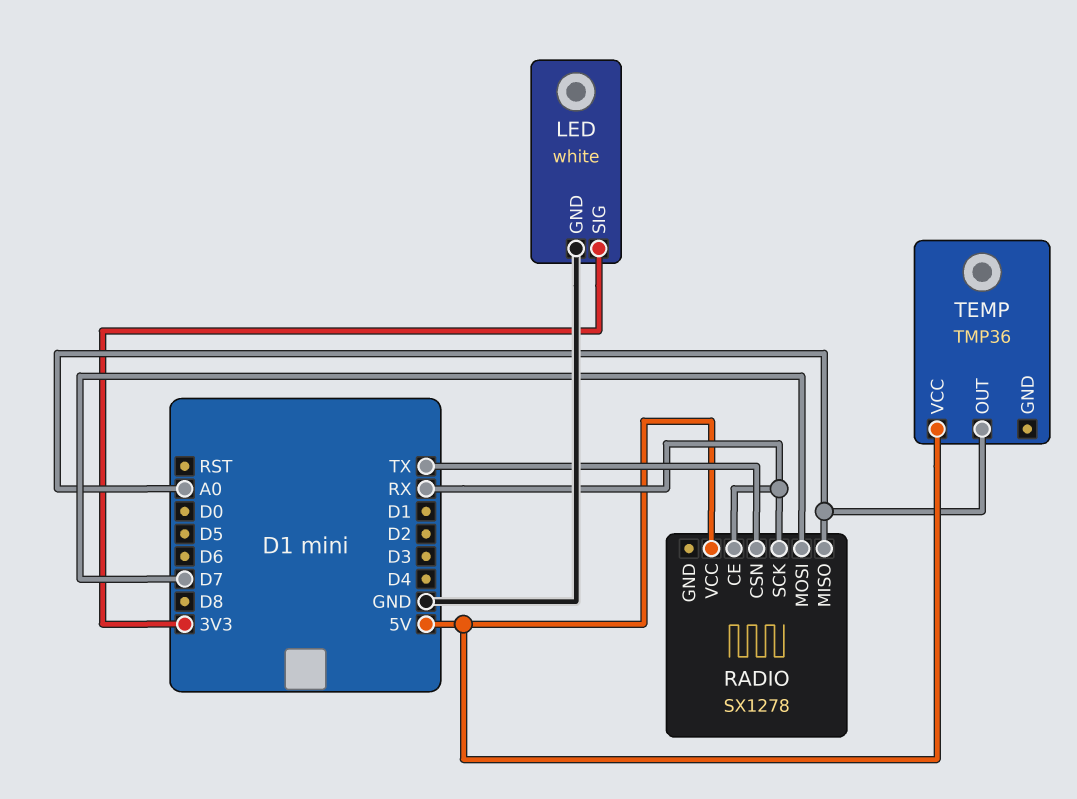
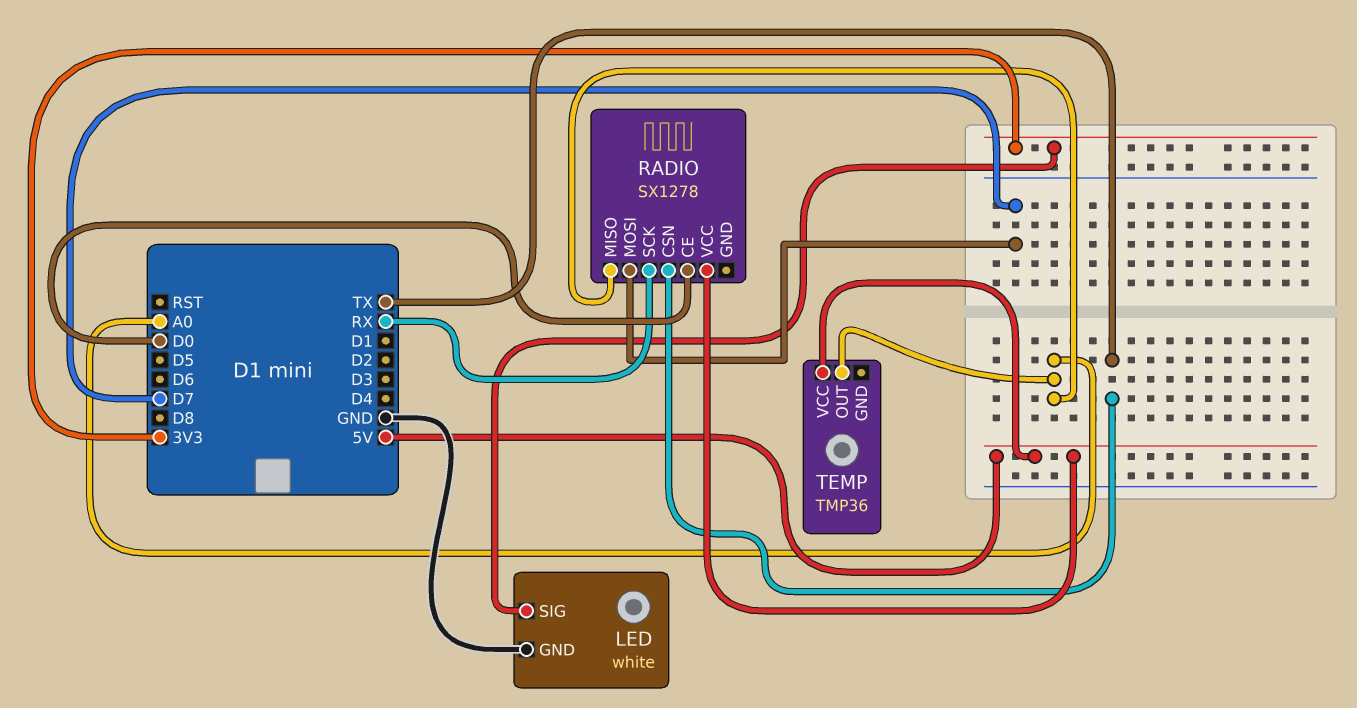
RADIO pin CE: RX -> D0

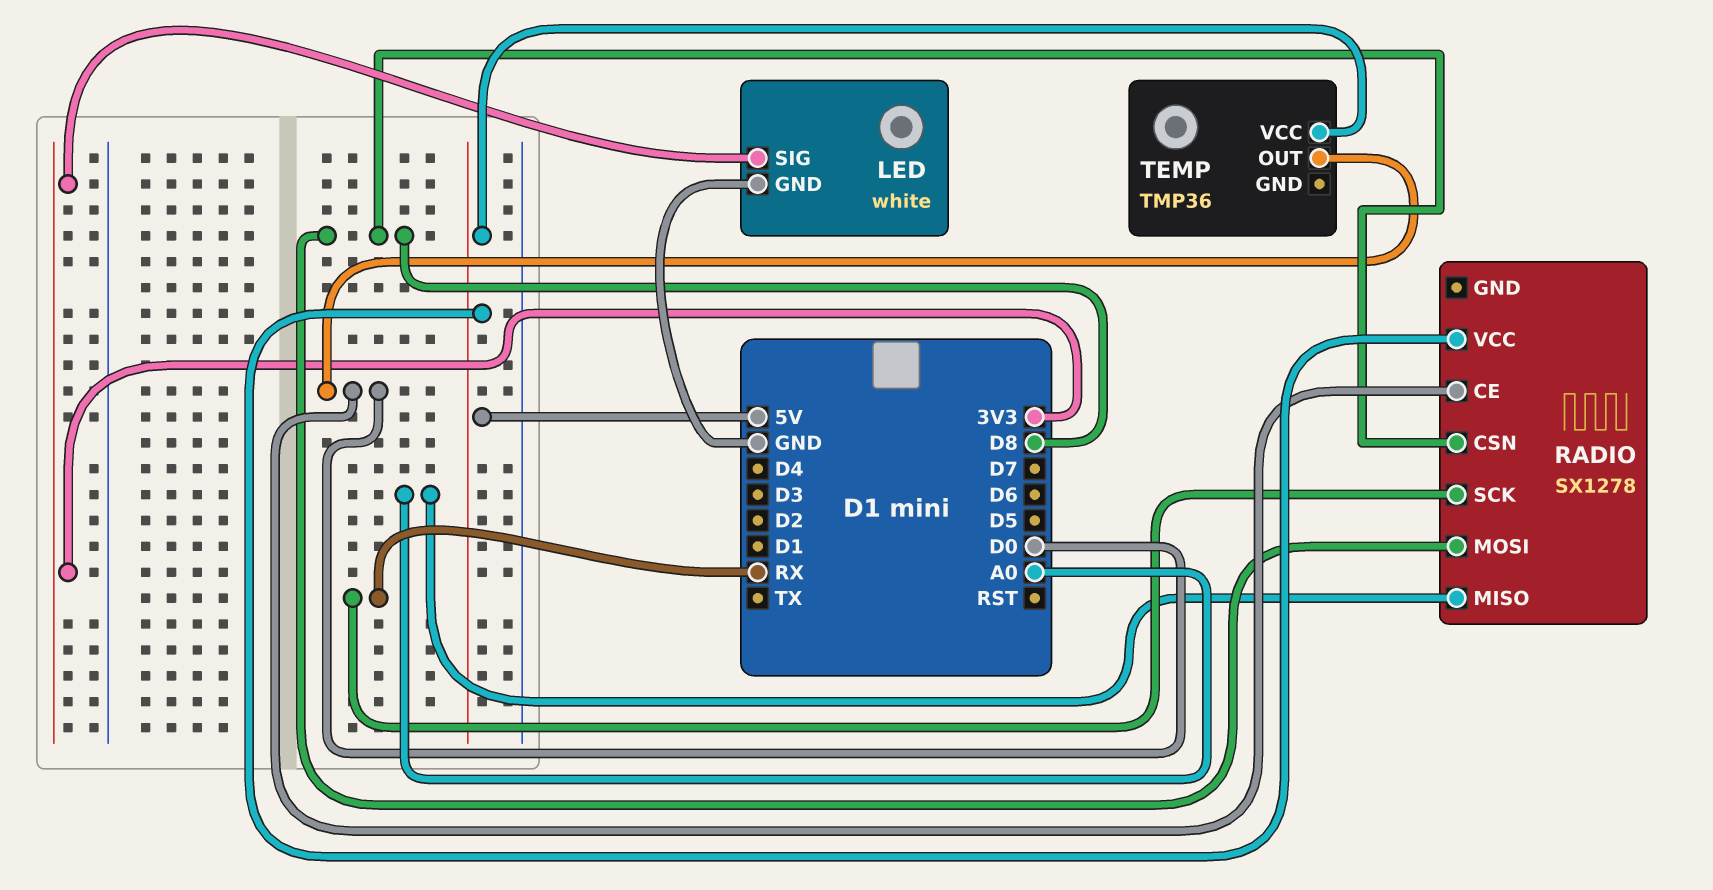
RADIO pin CSN: TX -> D8
RADIO pin MOSI: D7 -> D8
TEMP pin OUT: A0 -> D0

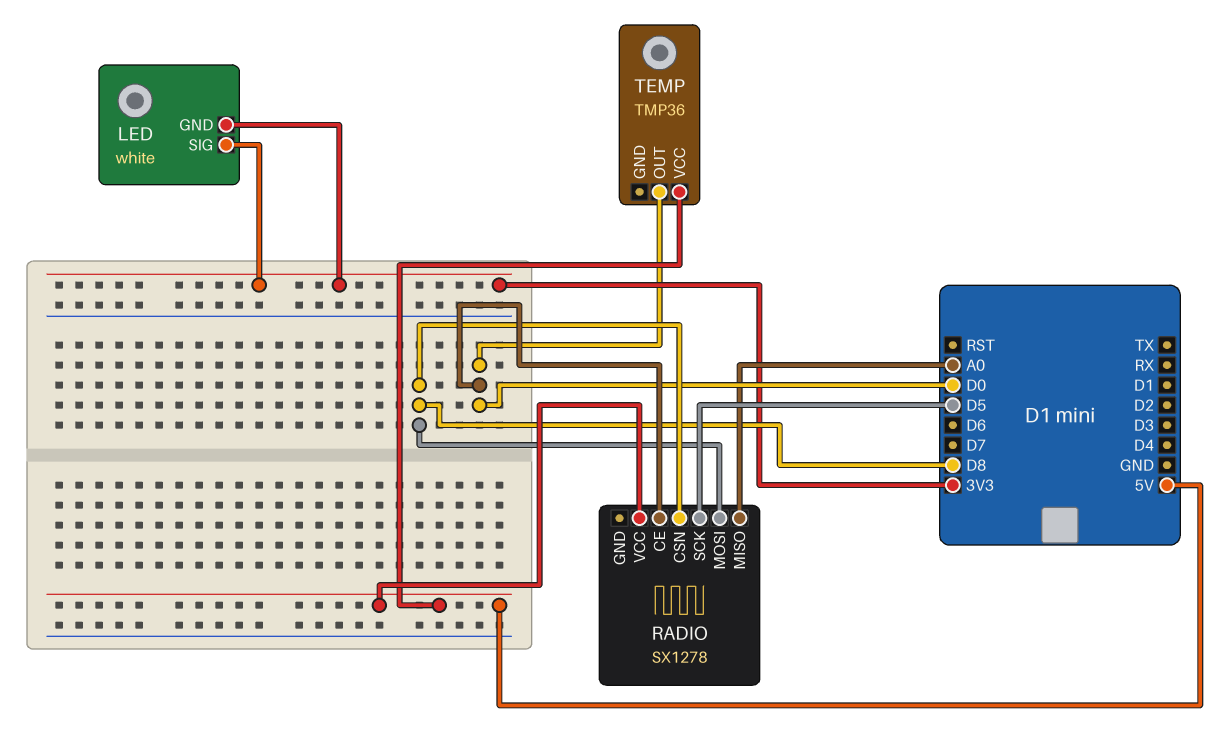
LED pin GND: GND -> 3V3
RADIO pin SCK: RX -> D5

